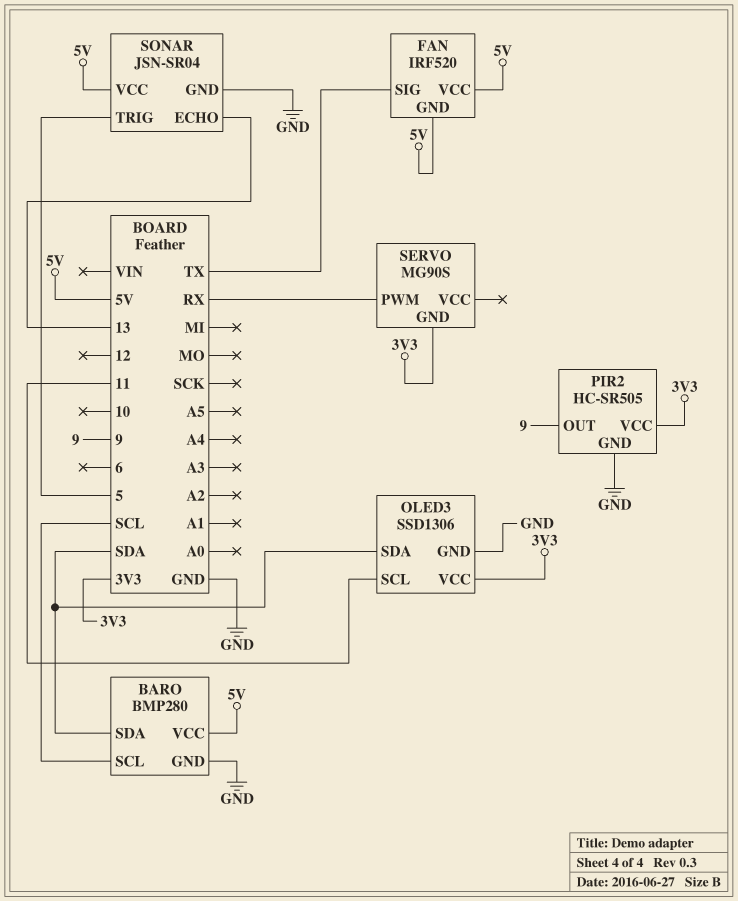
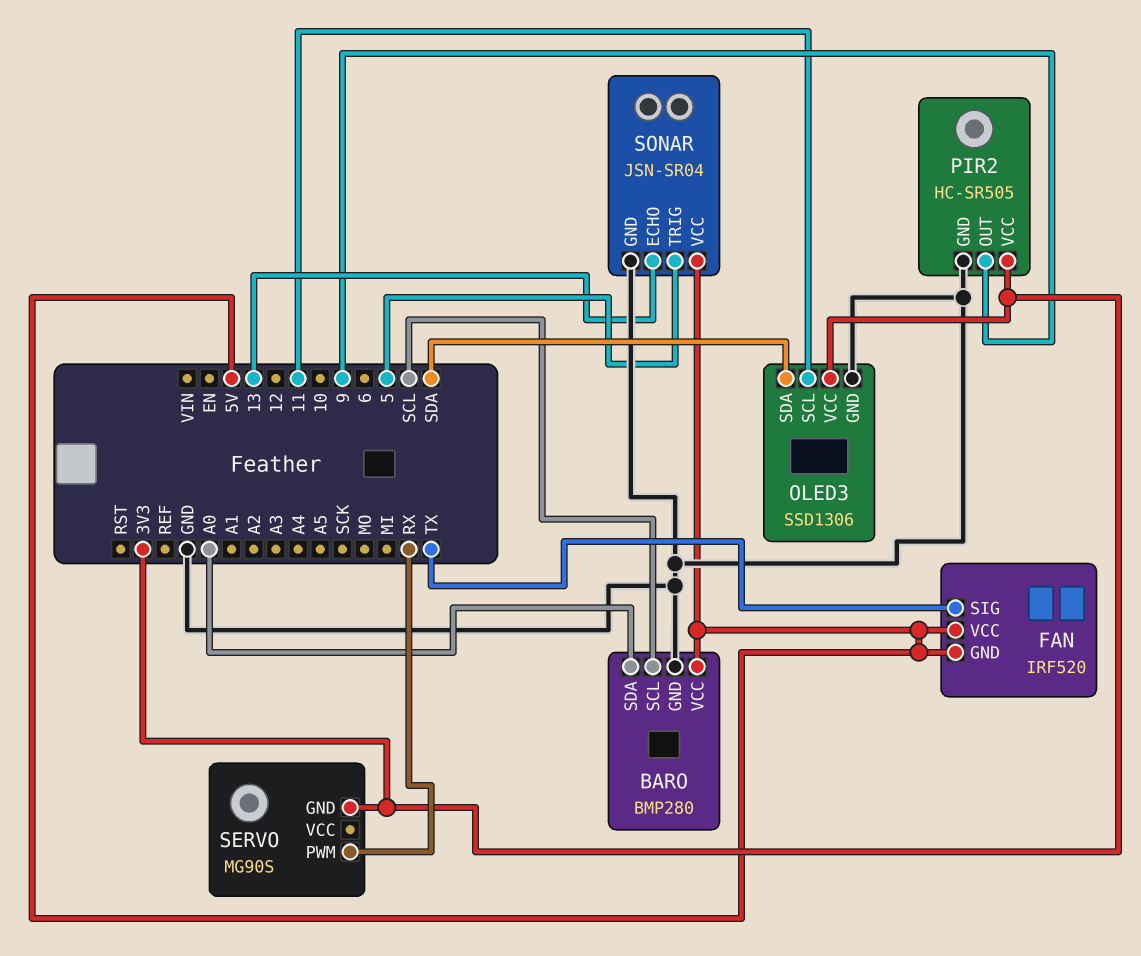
BARO pin SDA: SDA -> A0

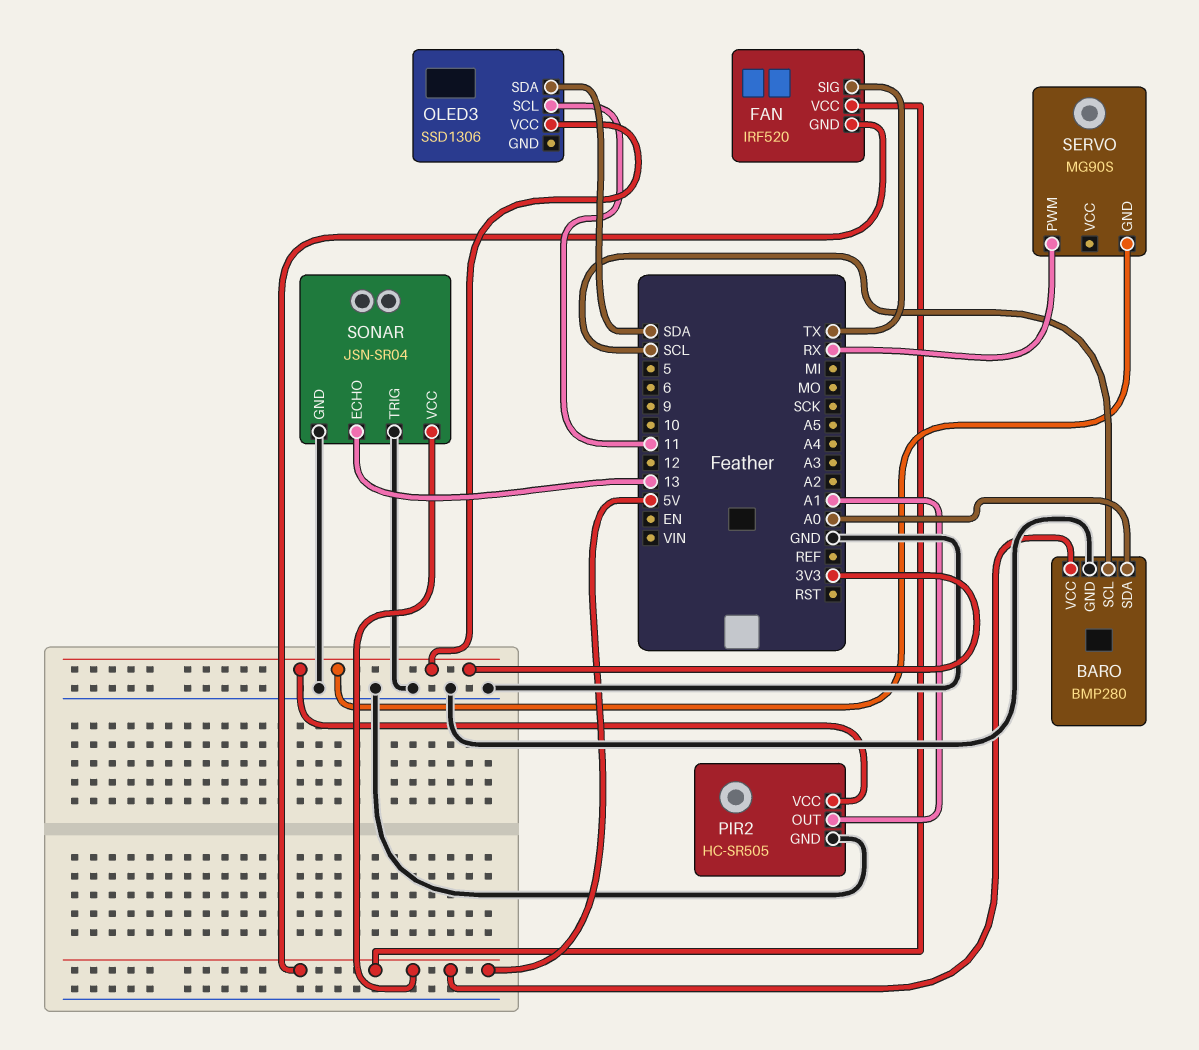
OLED3 pin GND: GND -> none
PIR2 pin OUT: 9 -> A1
SONAR pin TRIG: 5 -> GND

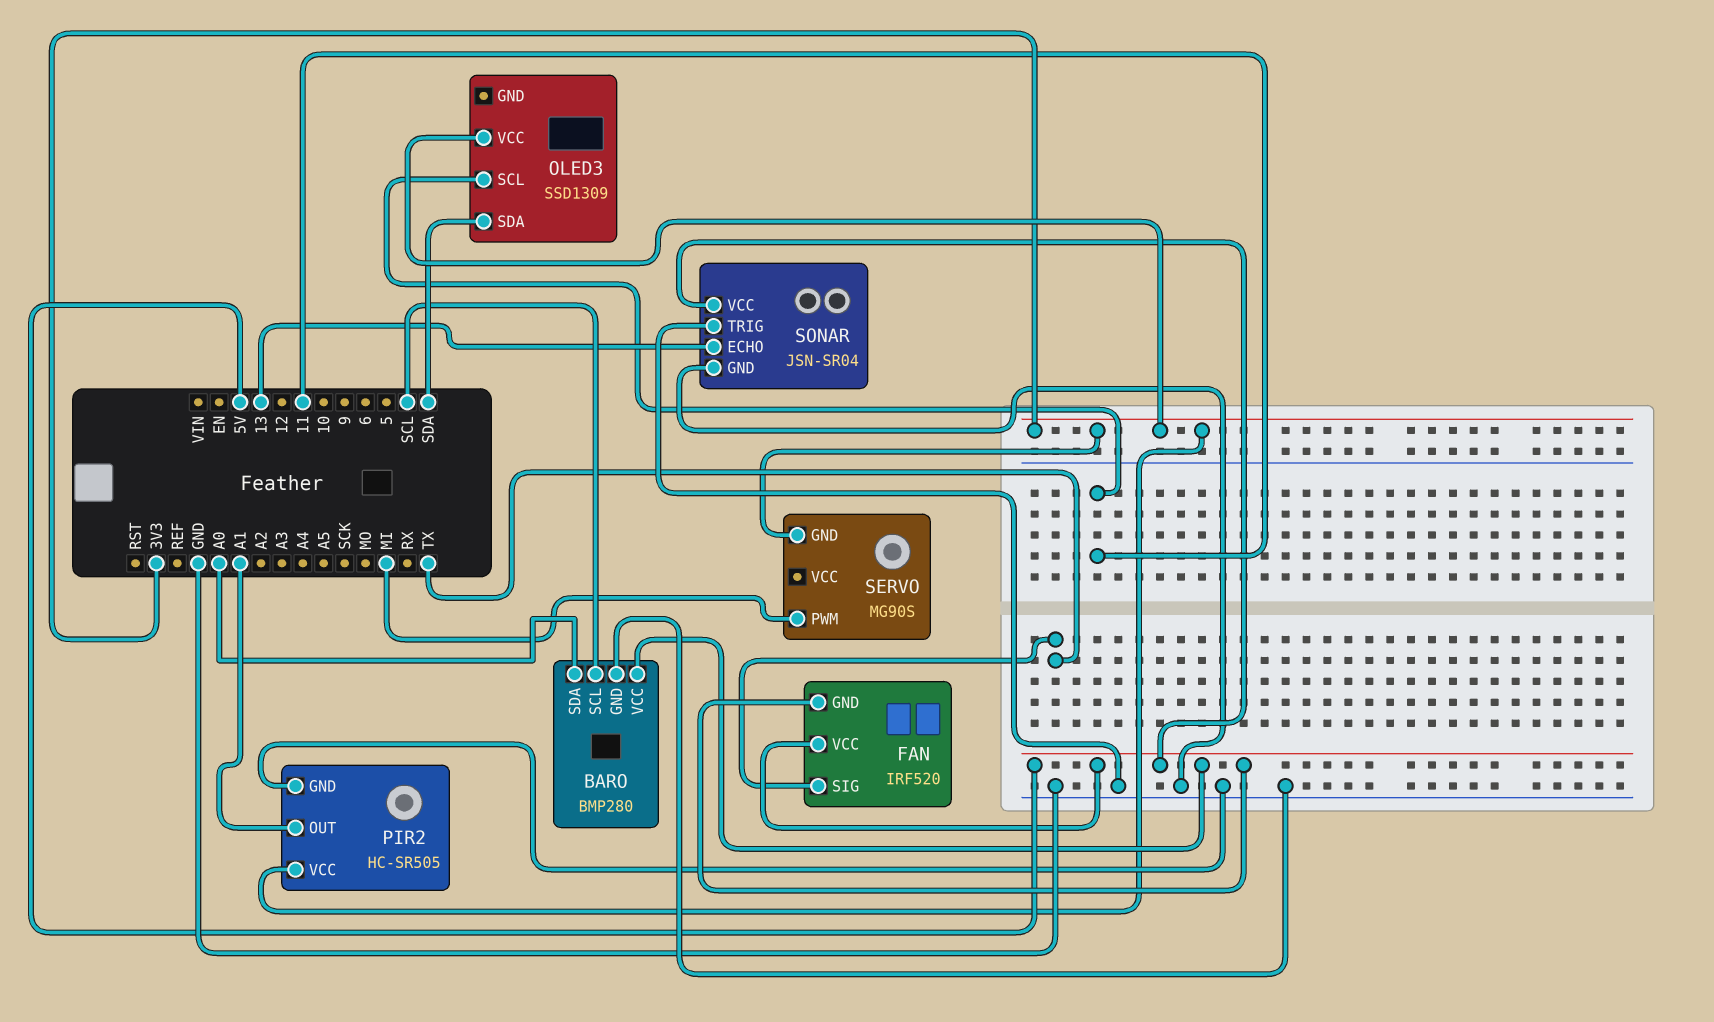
OLED3: SSD1306 -> SSD1309
SERVO pin PWM: RX -> MI

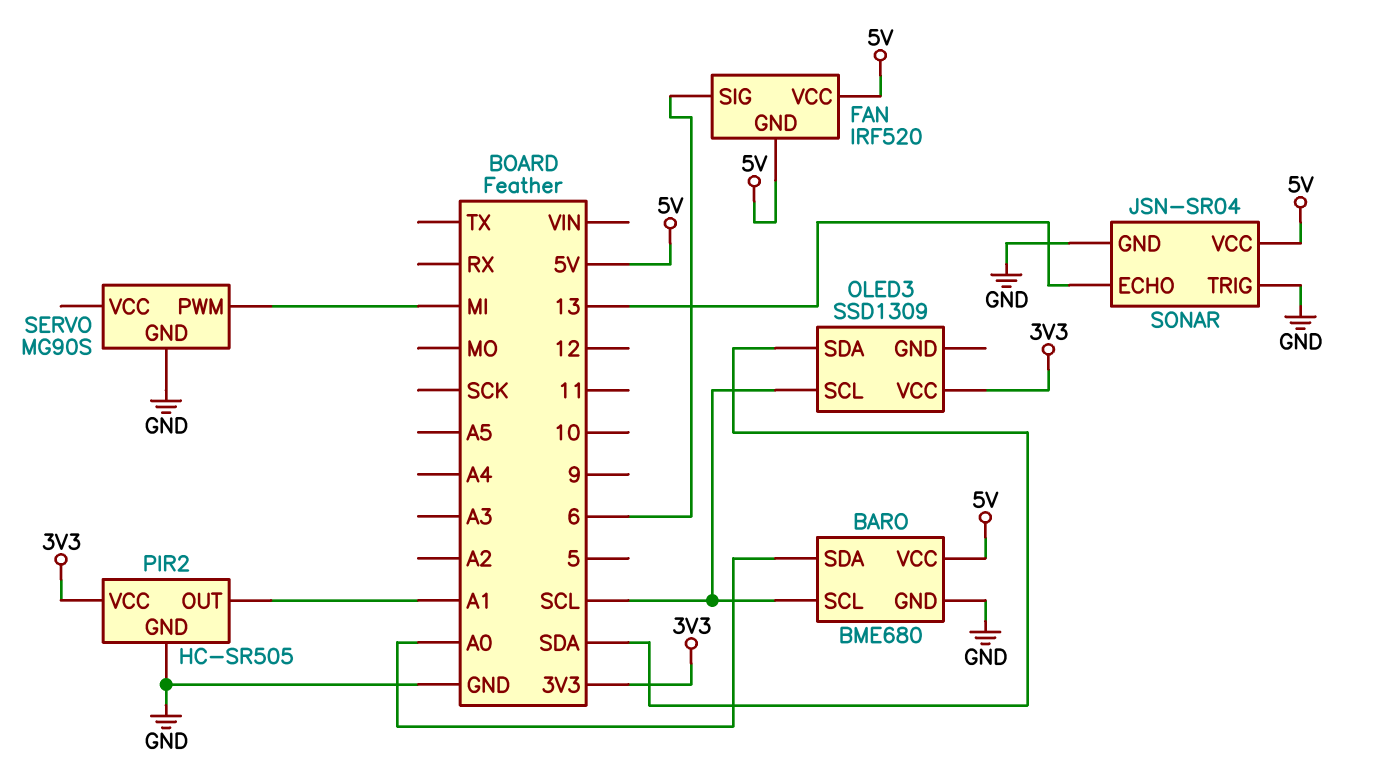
BARO: BMP280 -> BME680
FAN pin SIG: TX -> 6
OLED3 pin SCL: 11 -> SCL
SERVO pin GND: 3V3 -> GND

